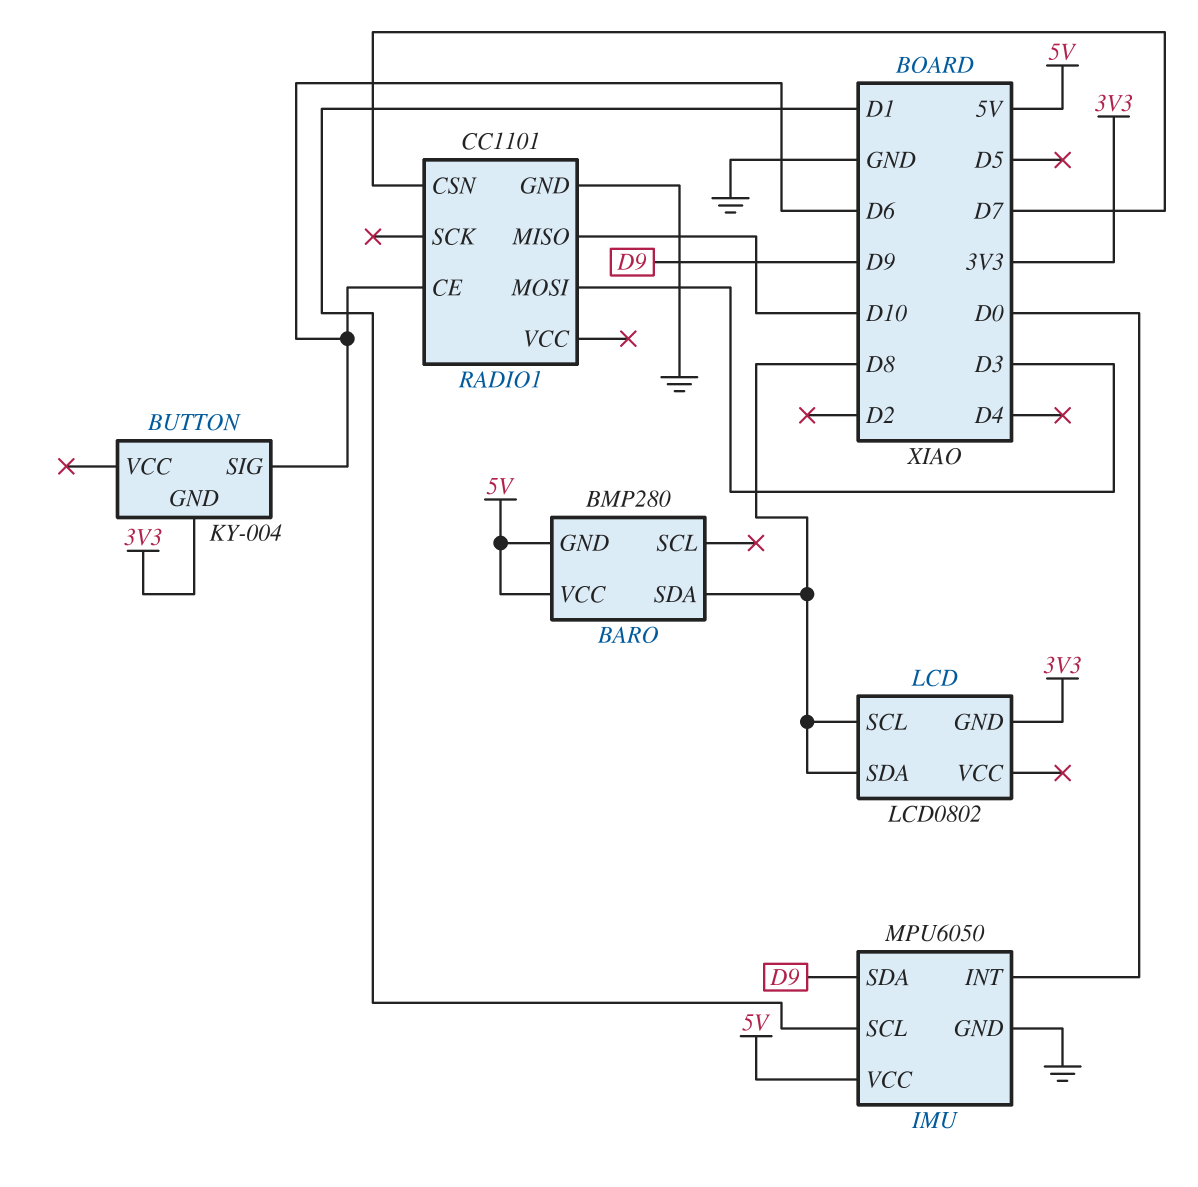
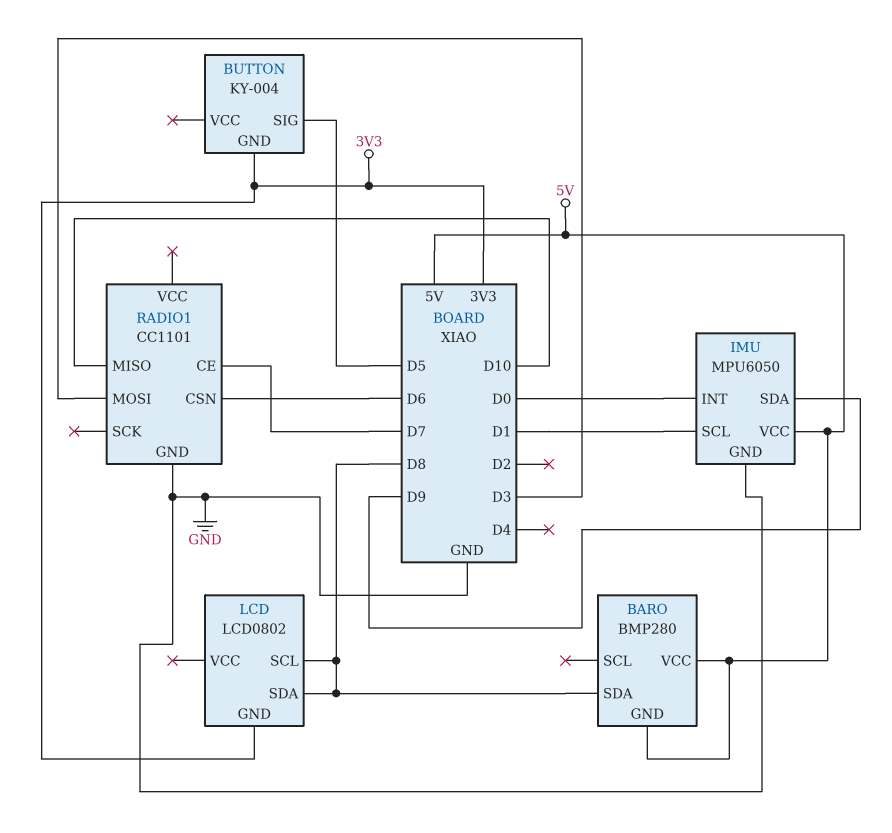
BUTTON pin SIG: D6 -> D5
RADIO1 pin CE: D6 -> D7
RADIO1 pin CSN: D7 -> D6

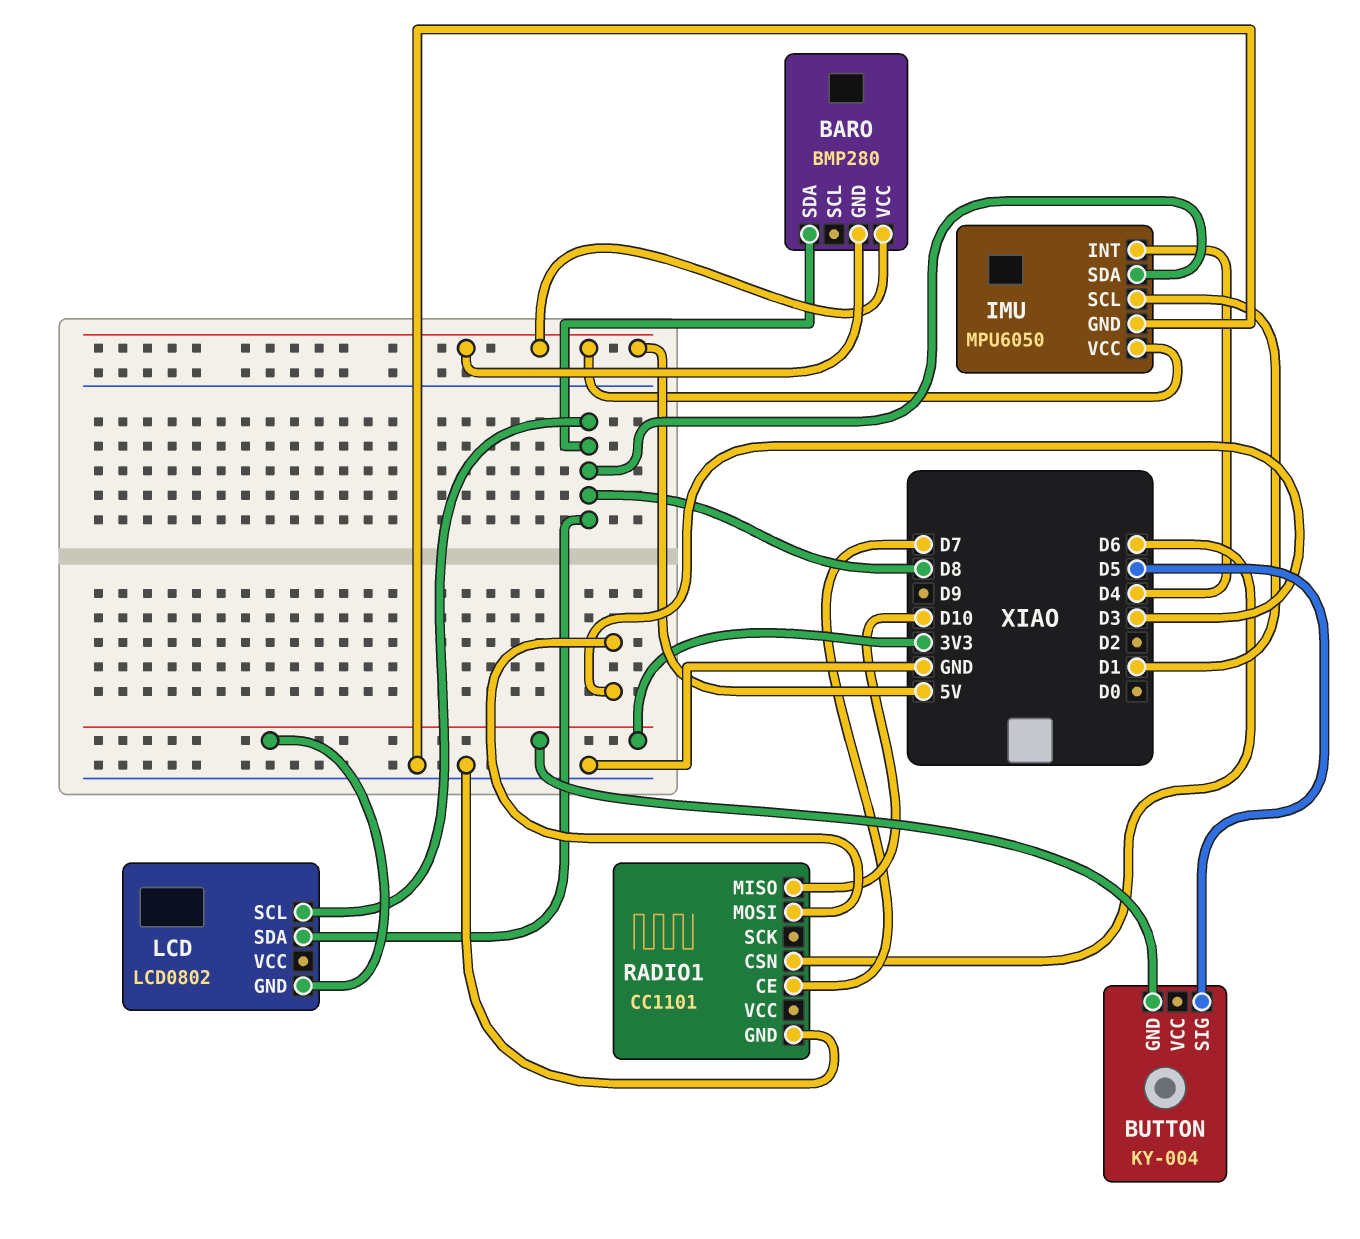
IMU pin INT: D0 -> D4
IMU pin SDA: D9 -> D8

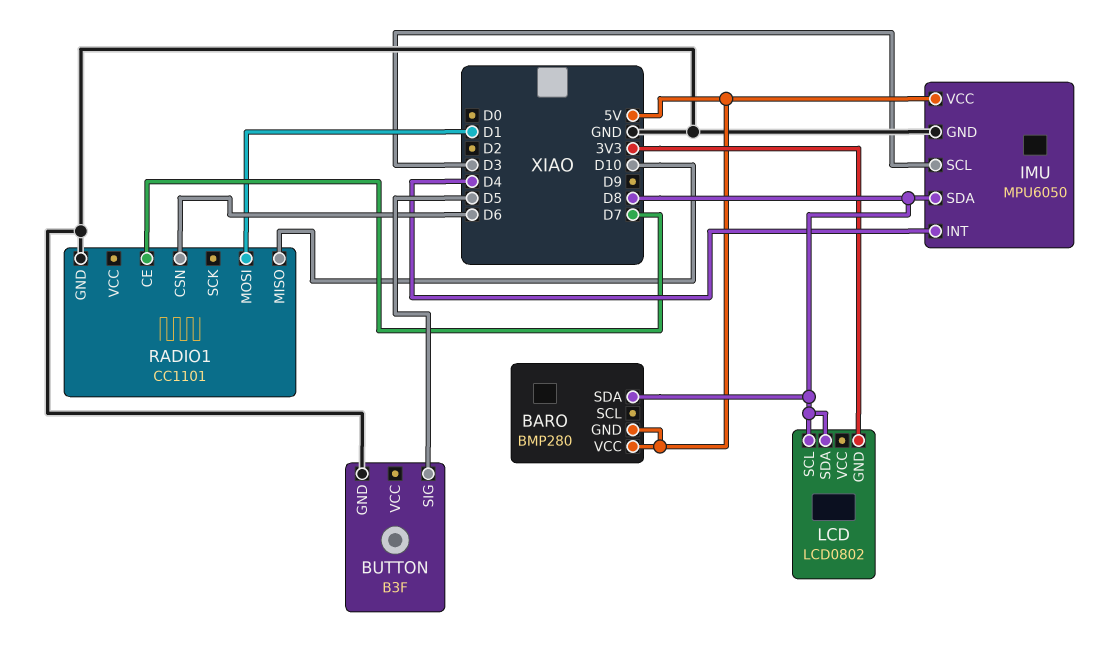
BUTTON: KY-004 -> B3F
BUTTON pin GND: 3V3 -> GND
IMU pin SCL: D1 -> D3
RADIO1 pin MOSI: D3 -> D1

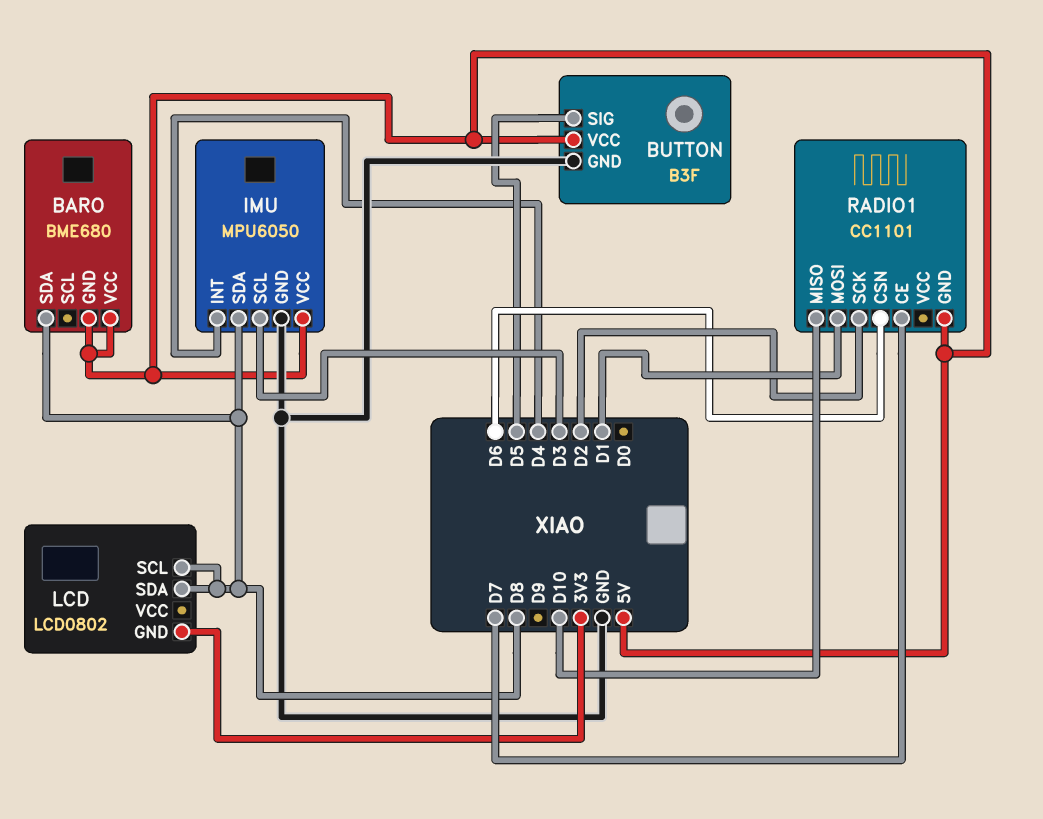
BARO: BMP280 -> BME680
BUTTON pin VCC: none -> 5V
RADIO1 pin GND: GND -> 5V
RADIO1 pin SCK: none -> D2

